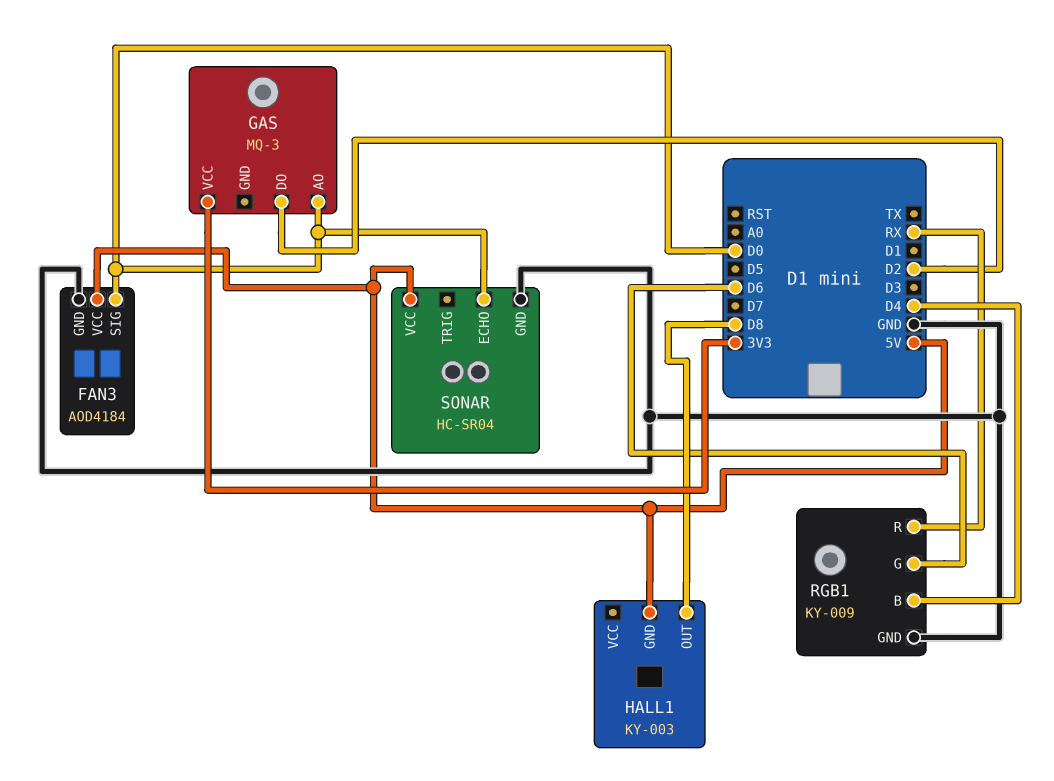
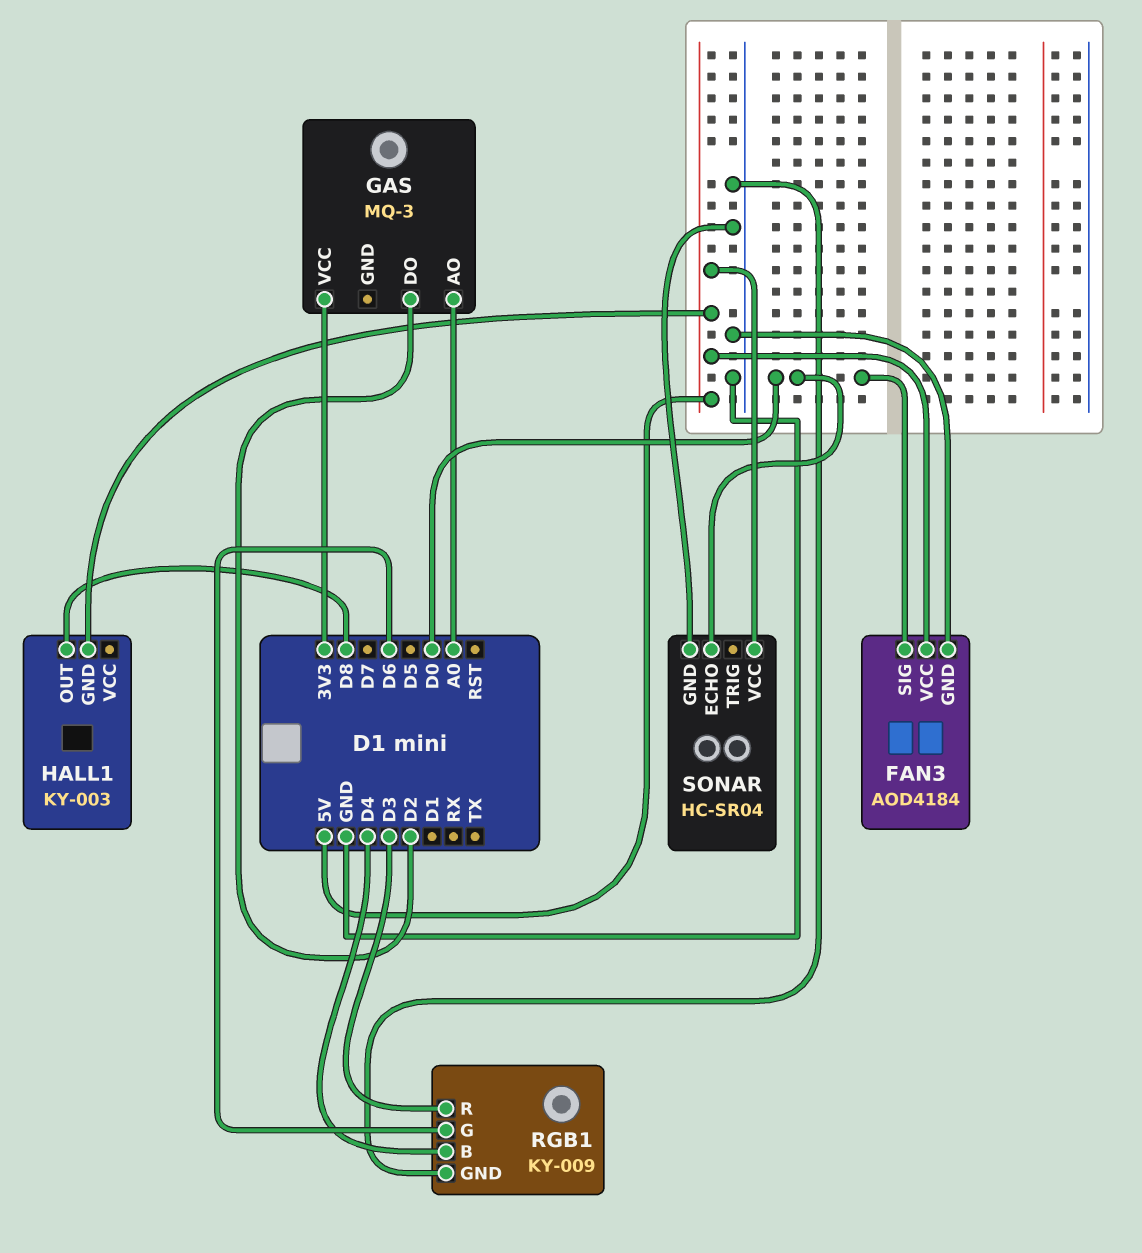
GAS pin AO: D0 -> A0
RGB1 pin R: RX -> D3

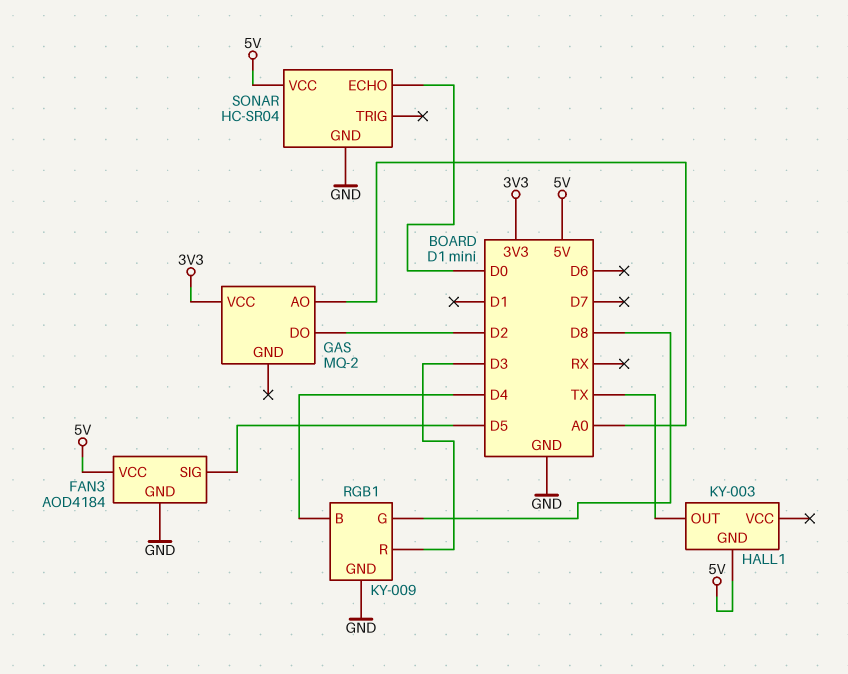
FAN3 pin SIG: D0 -> D5
GAS: MQ-3 -> MQ-2
HALL1 pin OUT: D8 -> TX
RGB1 pin G: D6 -> D8

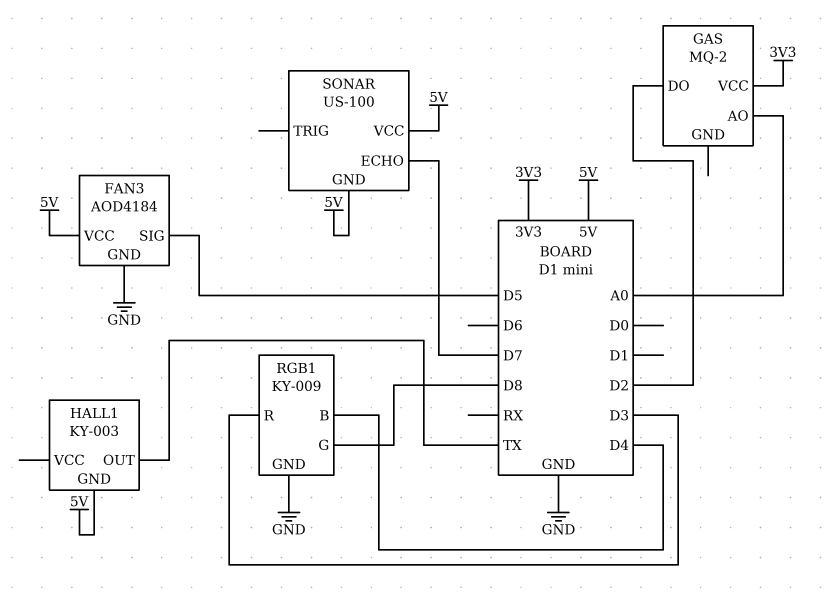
SONAR: HC-SR04 -> US-100
SONAR pin ECHO: D0 -> D7
SONAR pin GND: GND -> 5V

